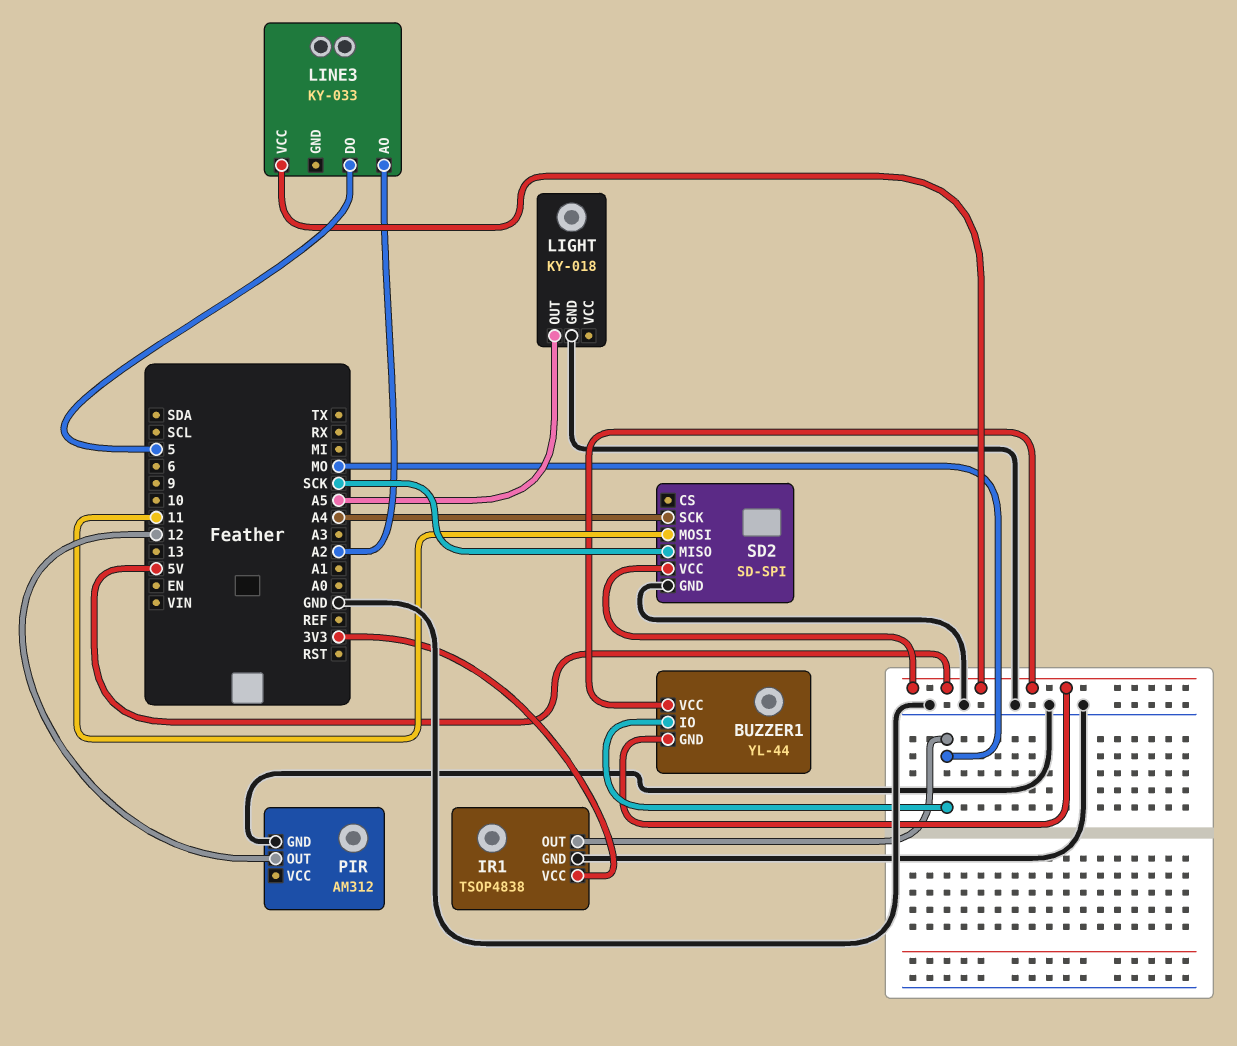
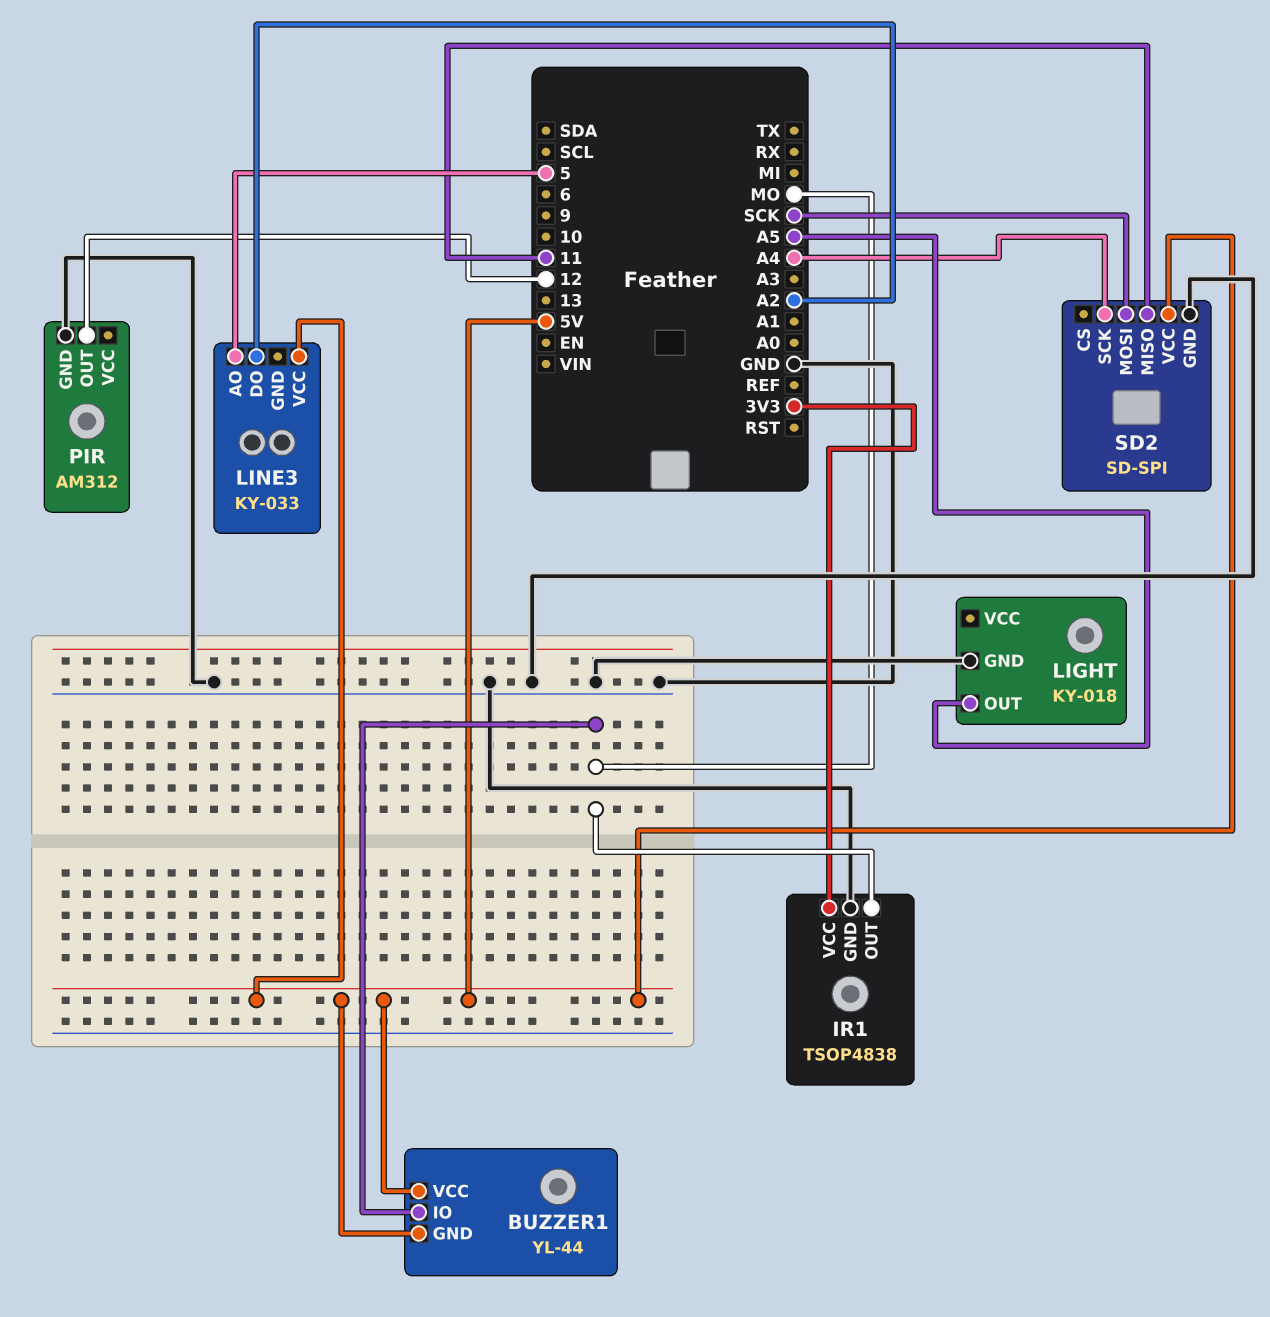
LINE3 pin AO: A2 -> 5
LINE3 pin DO: 5 -> A2
SD2 pin MISO: SCK -> 11
SD2 pin MOSI: 11 -> SCK

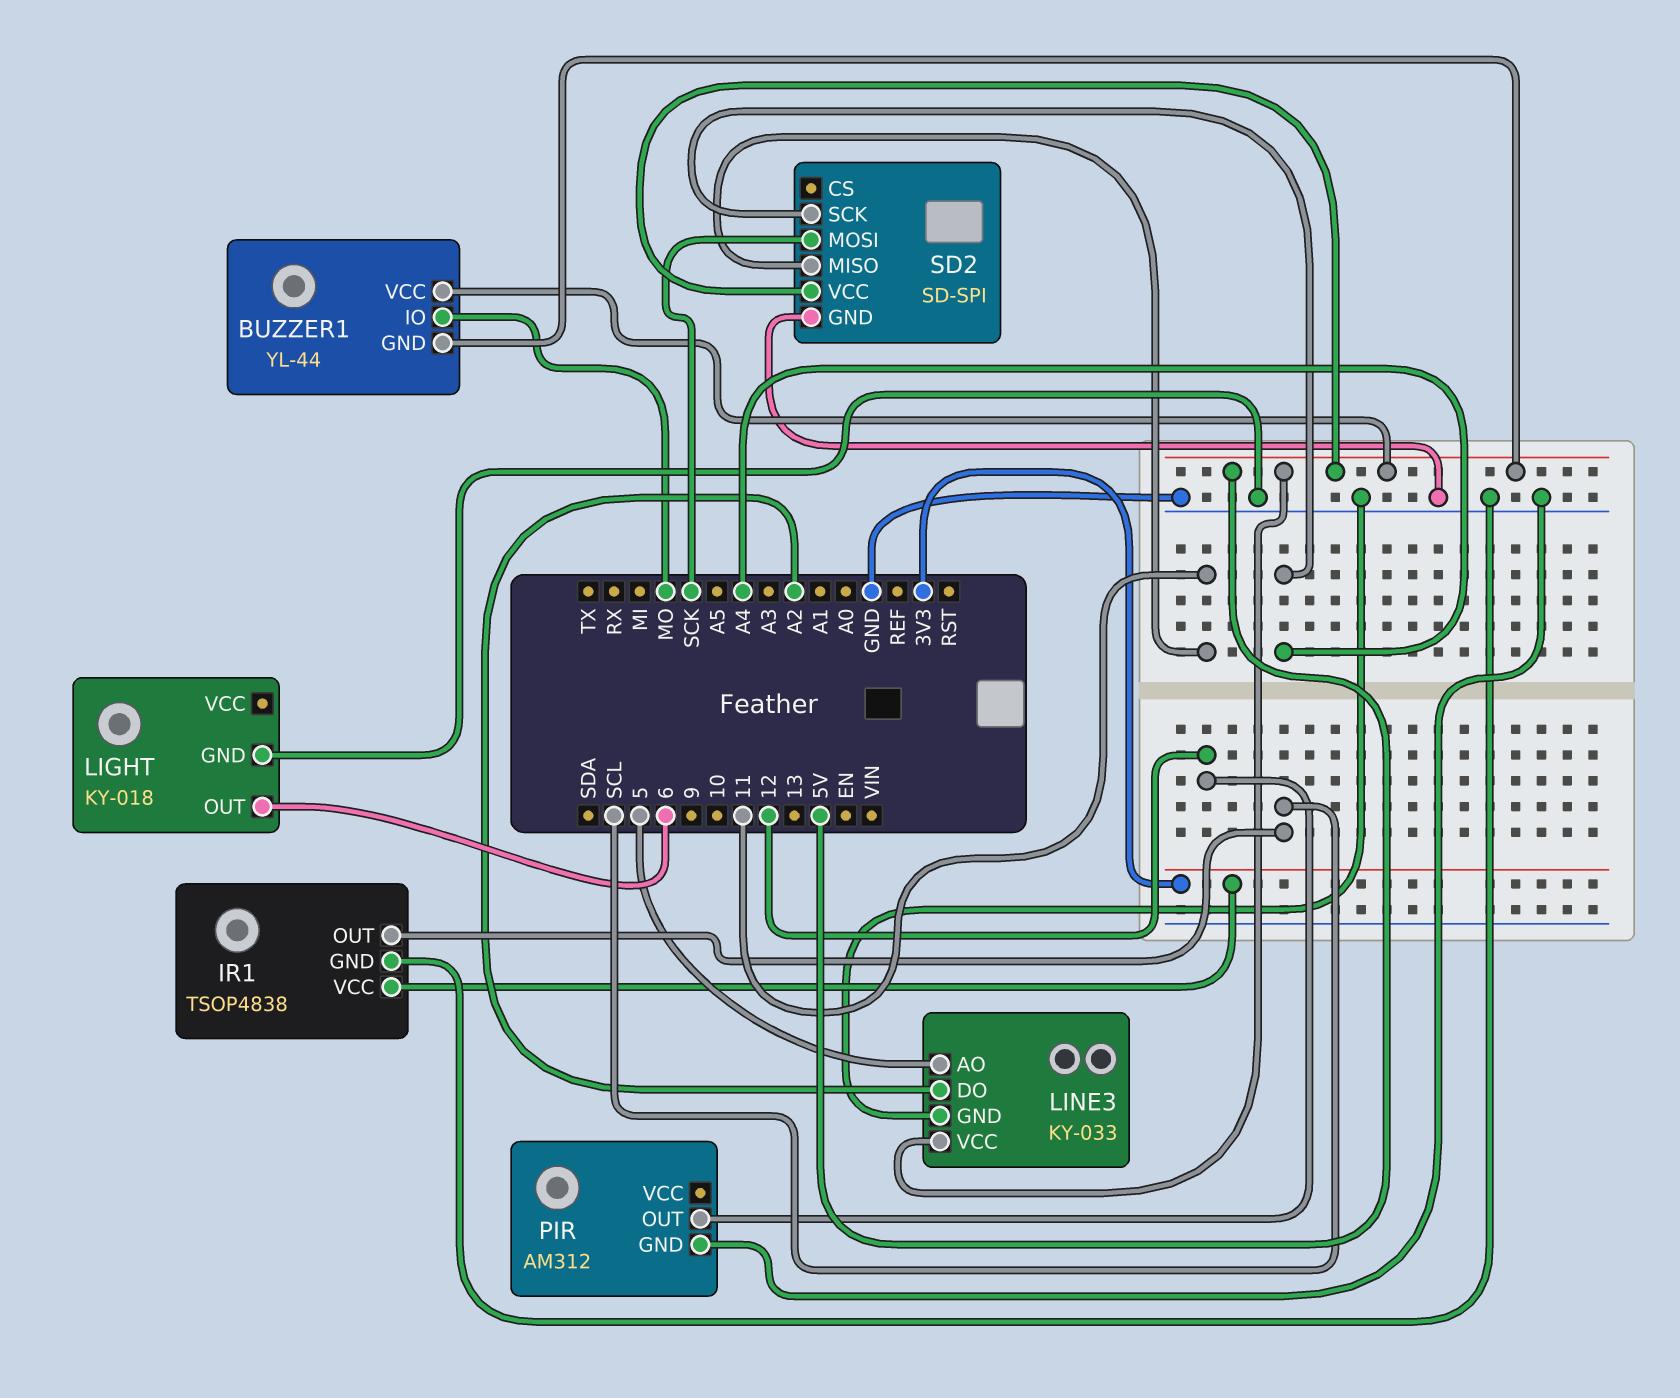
IR1 pin OUT: MO -> SCL
LIGHT pin OUT: A5 -> 6
LINE3 pin GND: none -> GND

